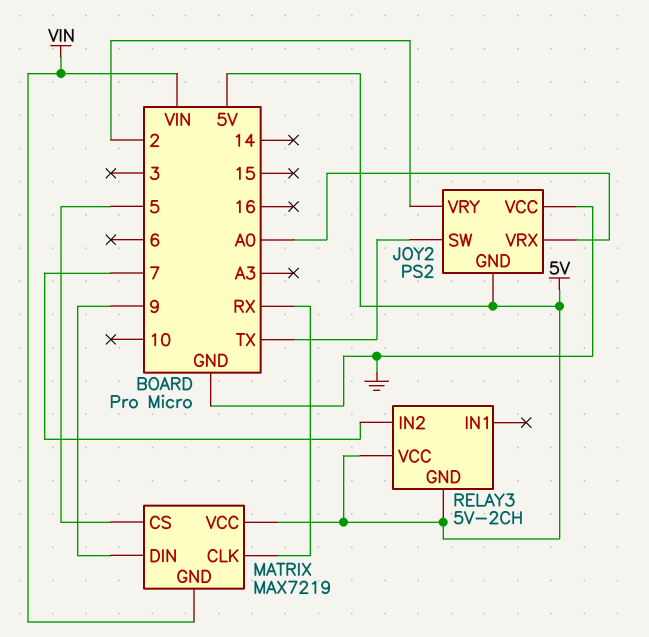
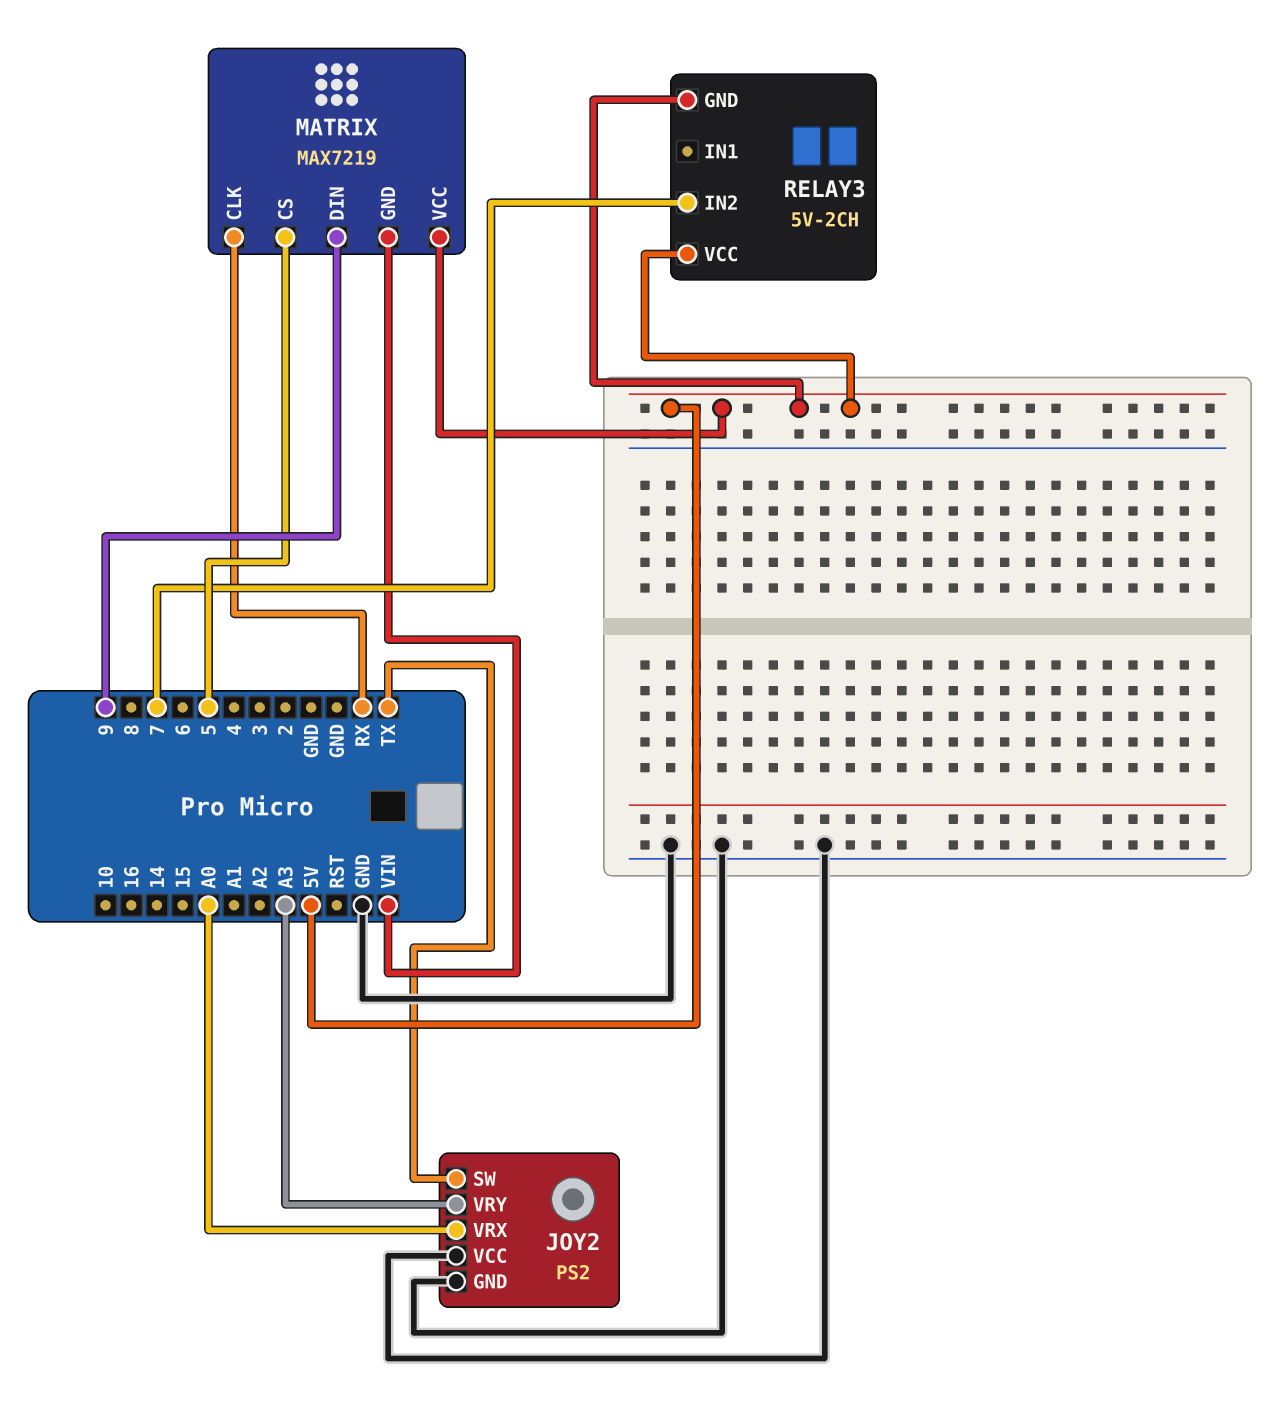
JOY2 pin GND: 5V -> GND
JOY2 pin VRY: 2 -> A3

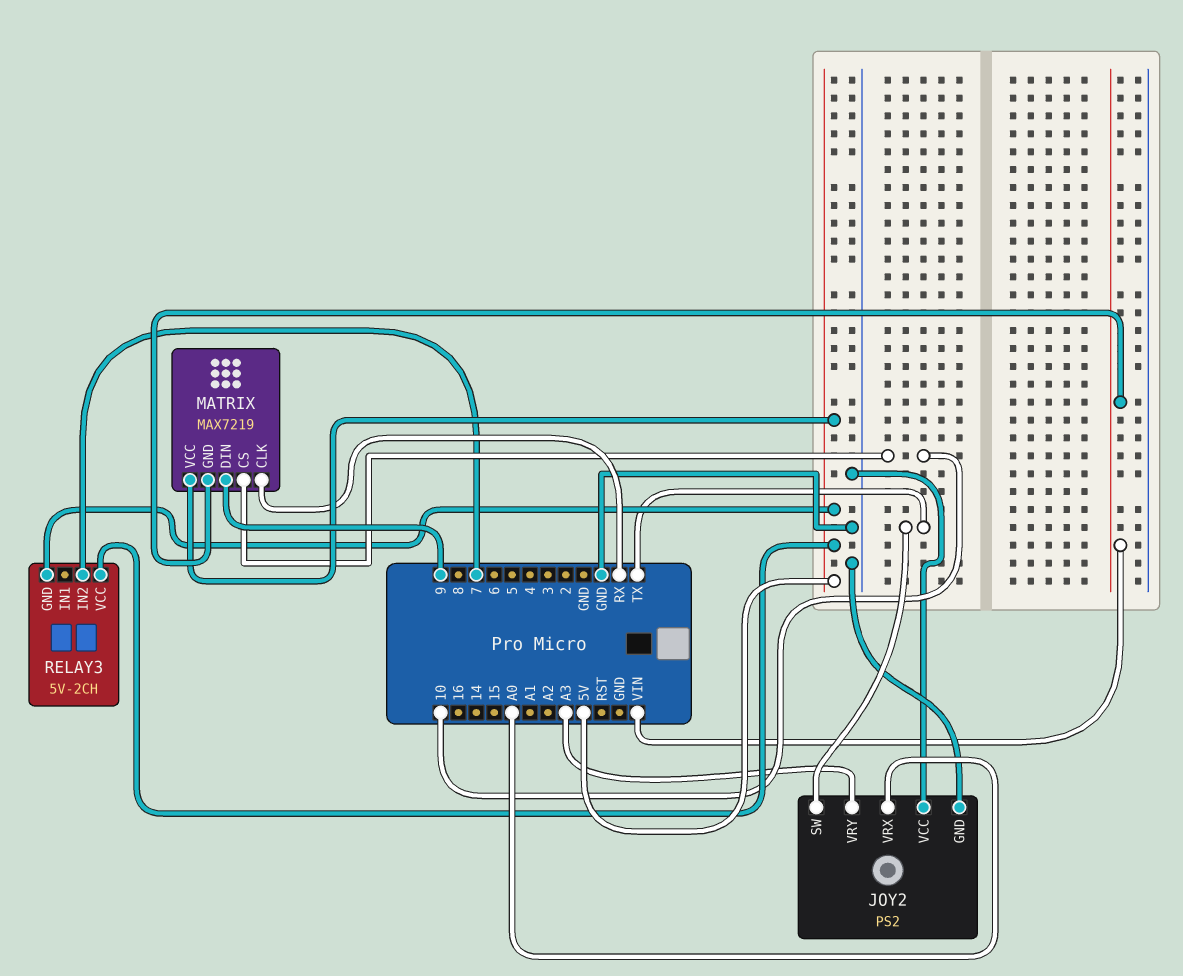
MATRIX pin CS: 5 -> 10

